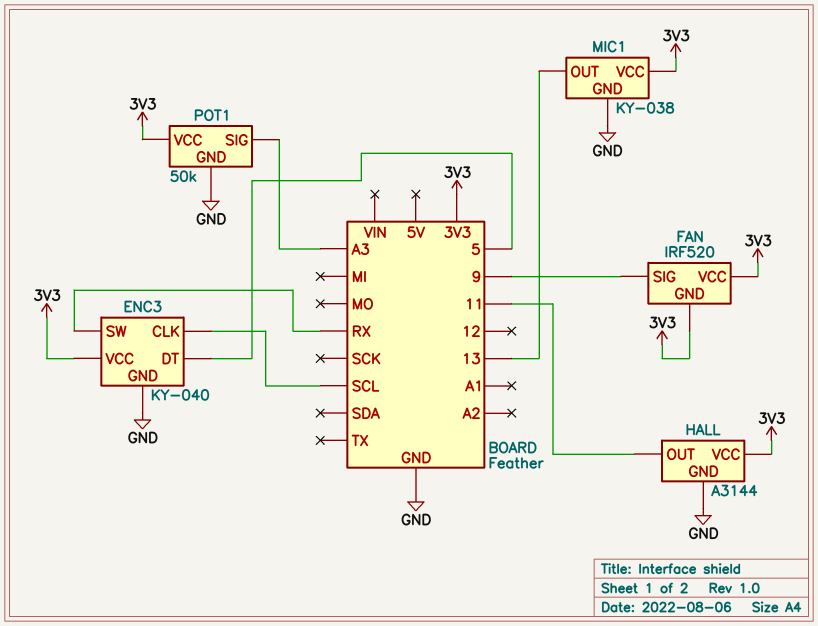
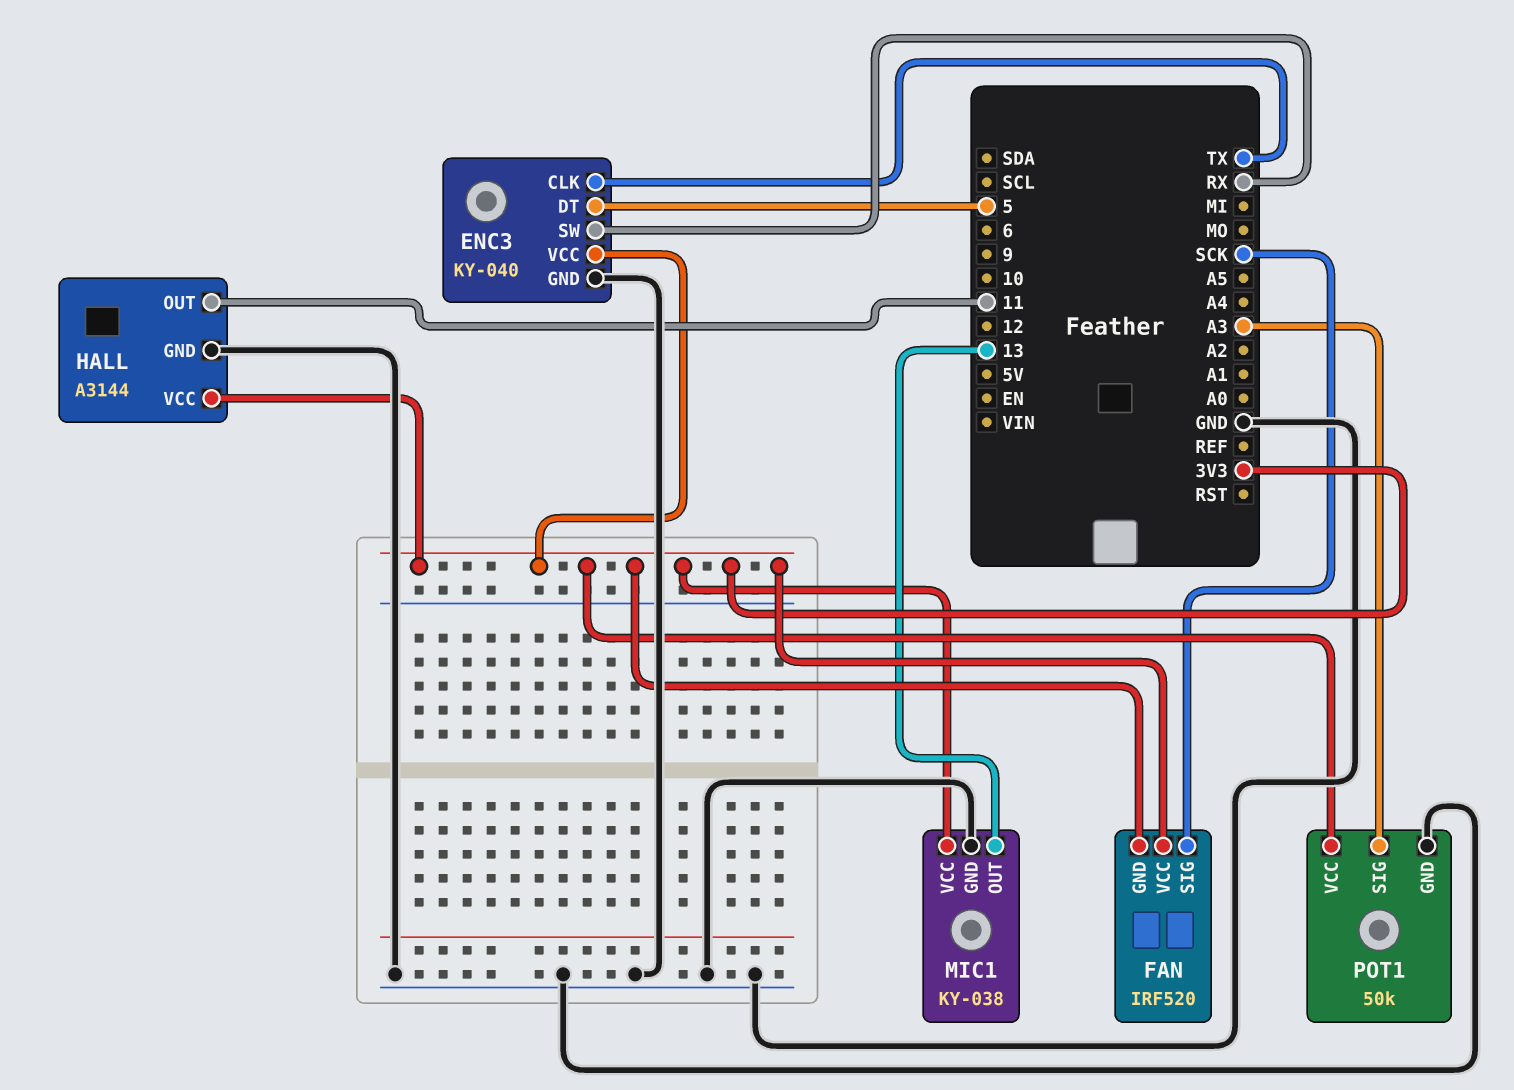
ENC3 pin CLK: SCL -> TX
FAN pin SIG: 9 -> SCK

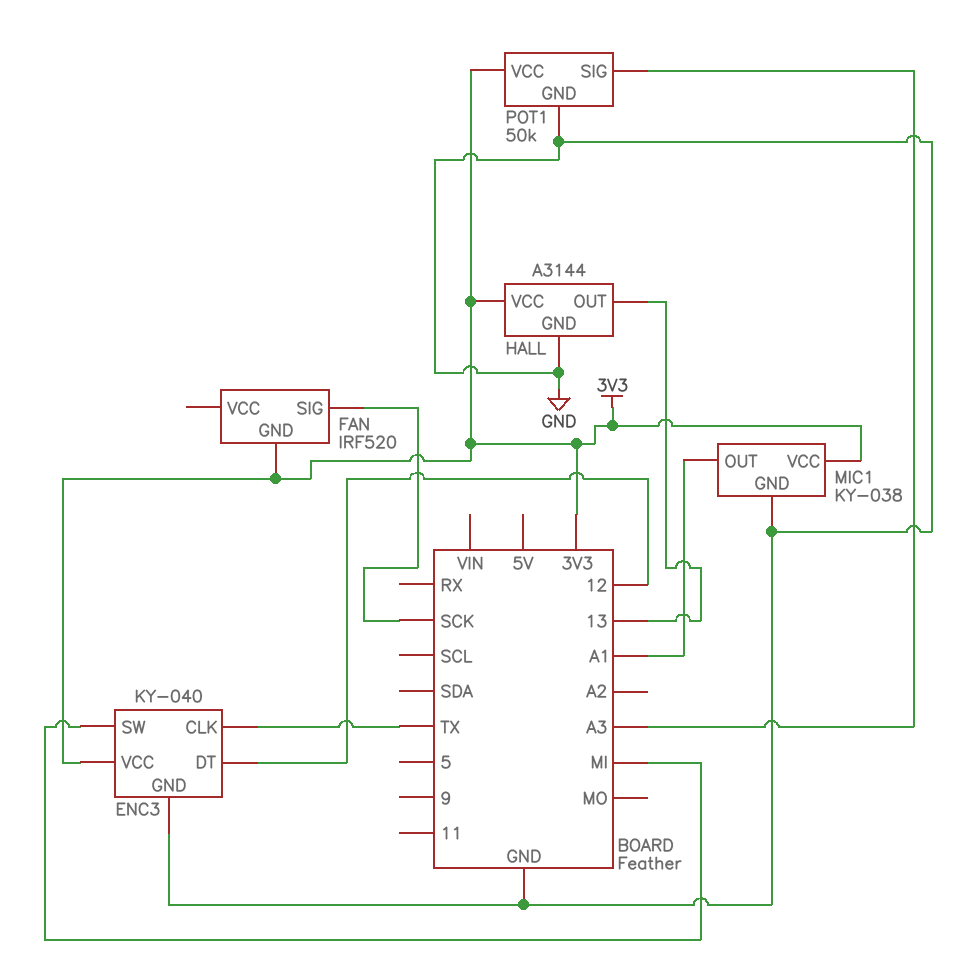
ENC3 pin DT: 5 -> 12
ENC3 pin SW: RX -> MI
FAN pin VCC: 3V3 -> none
HALL pin OUT: 11 -> 13
MIC1 pin OUT: 13 -> A1

